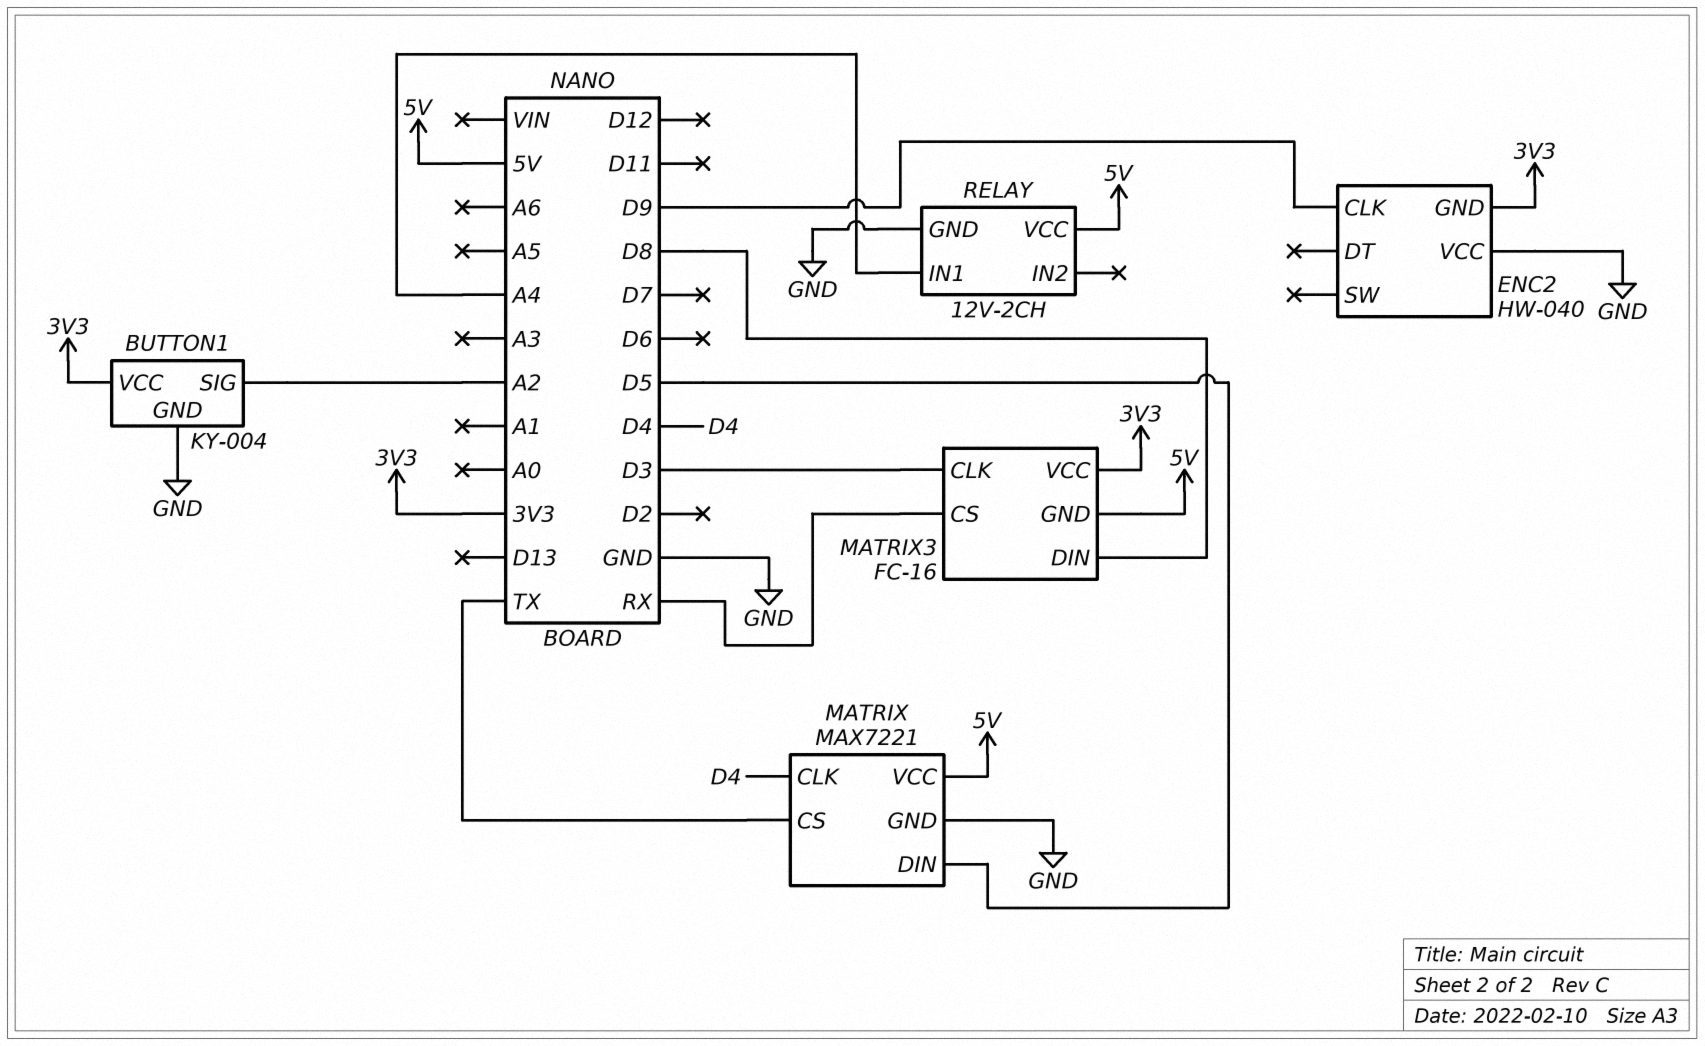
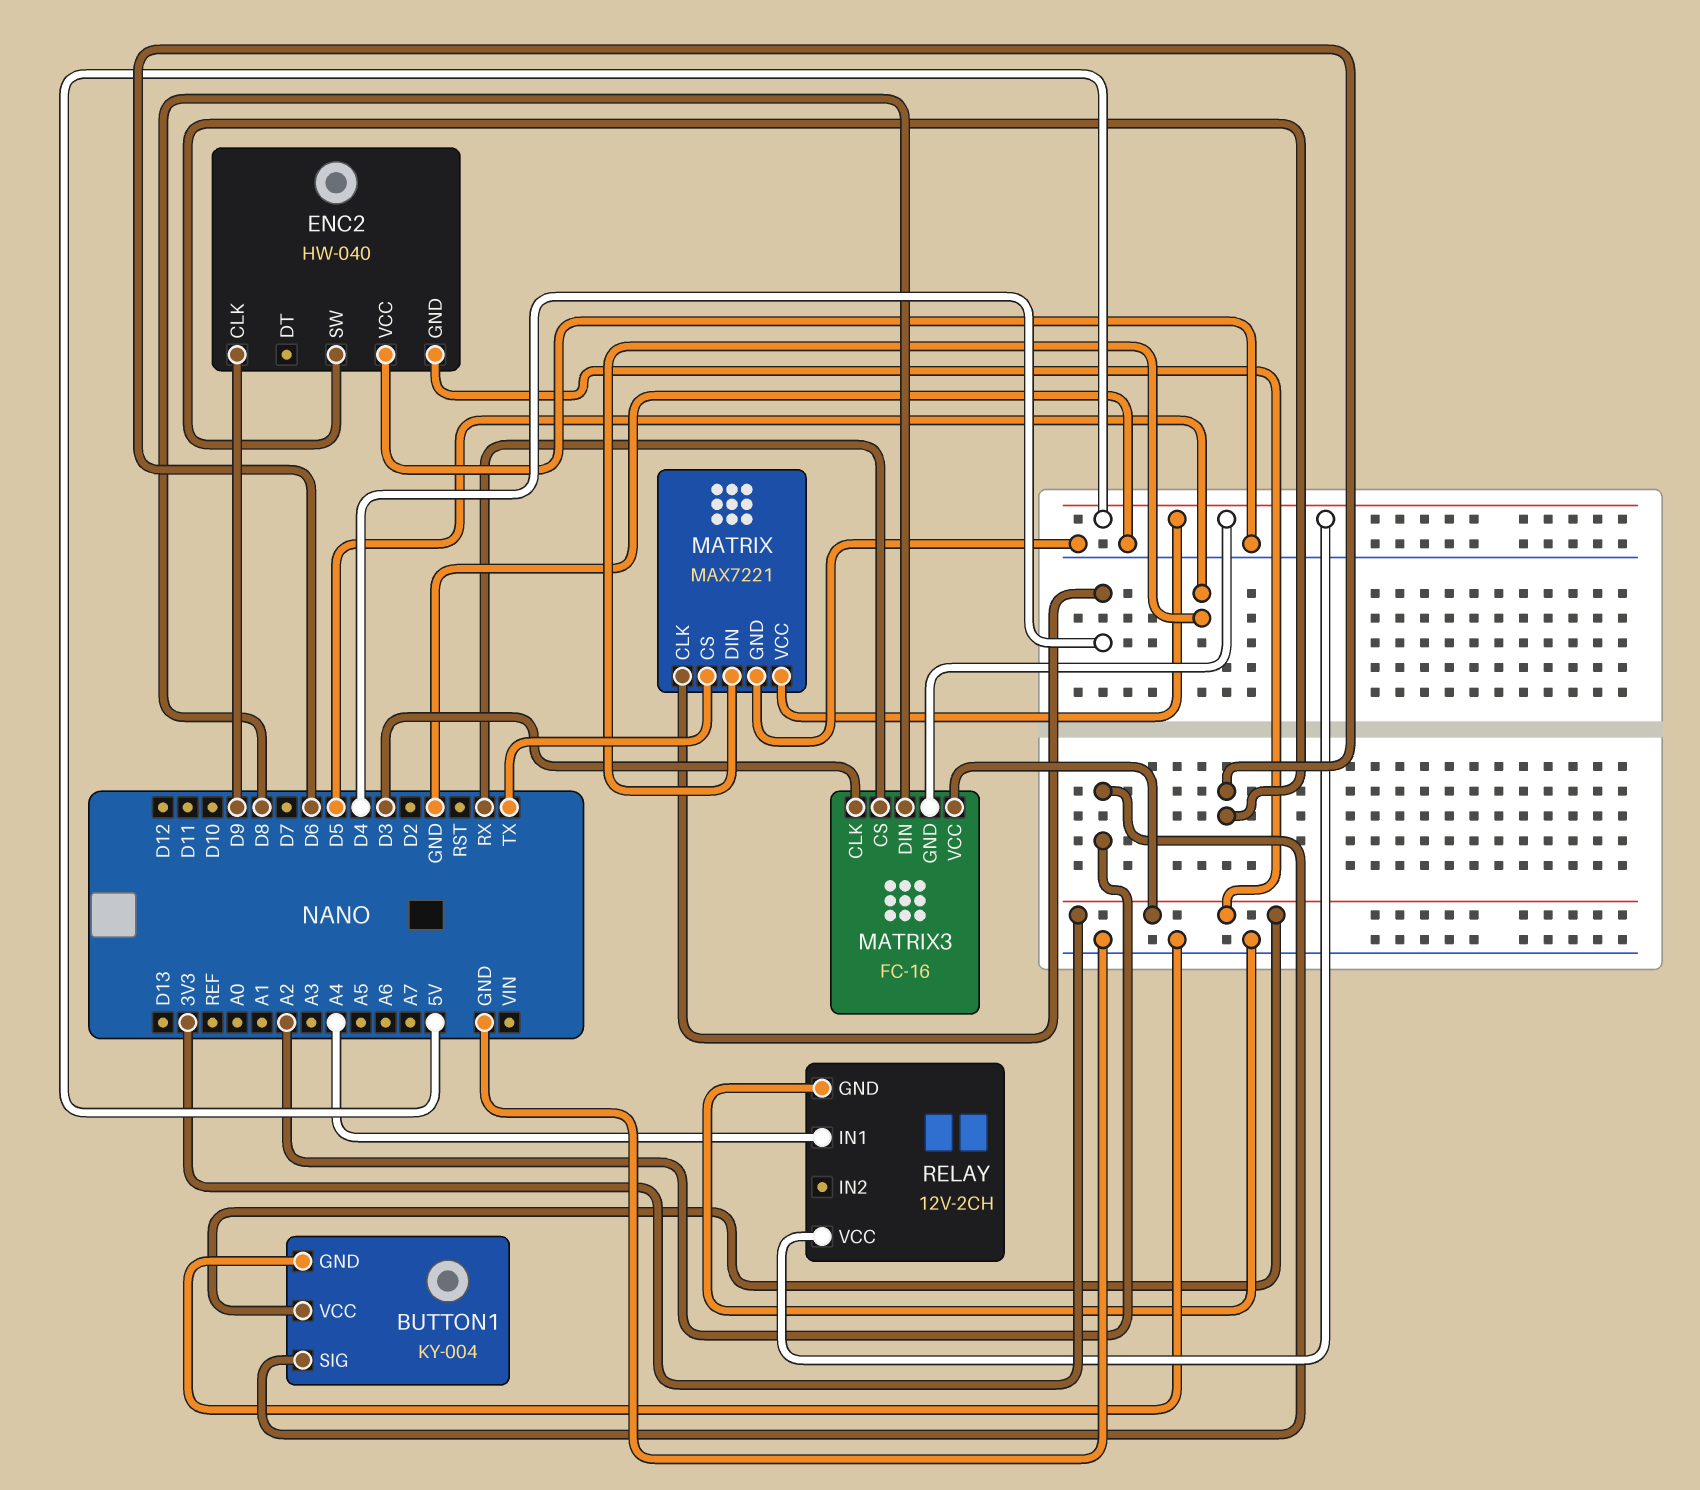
ENC2 pin SW: none -> D6

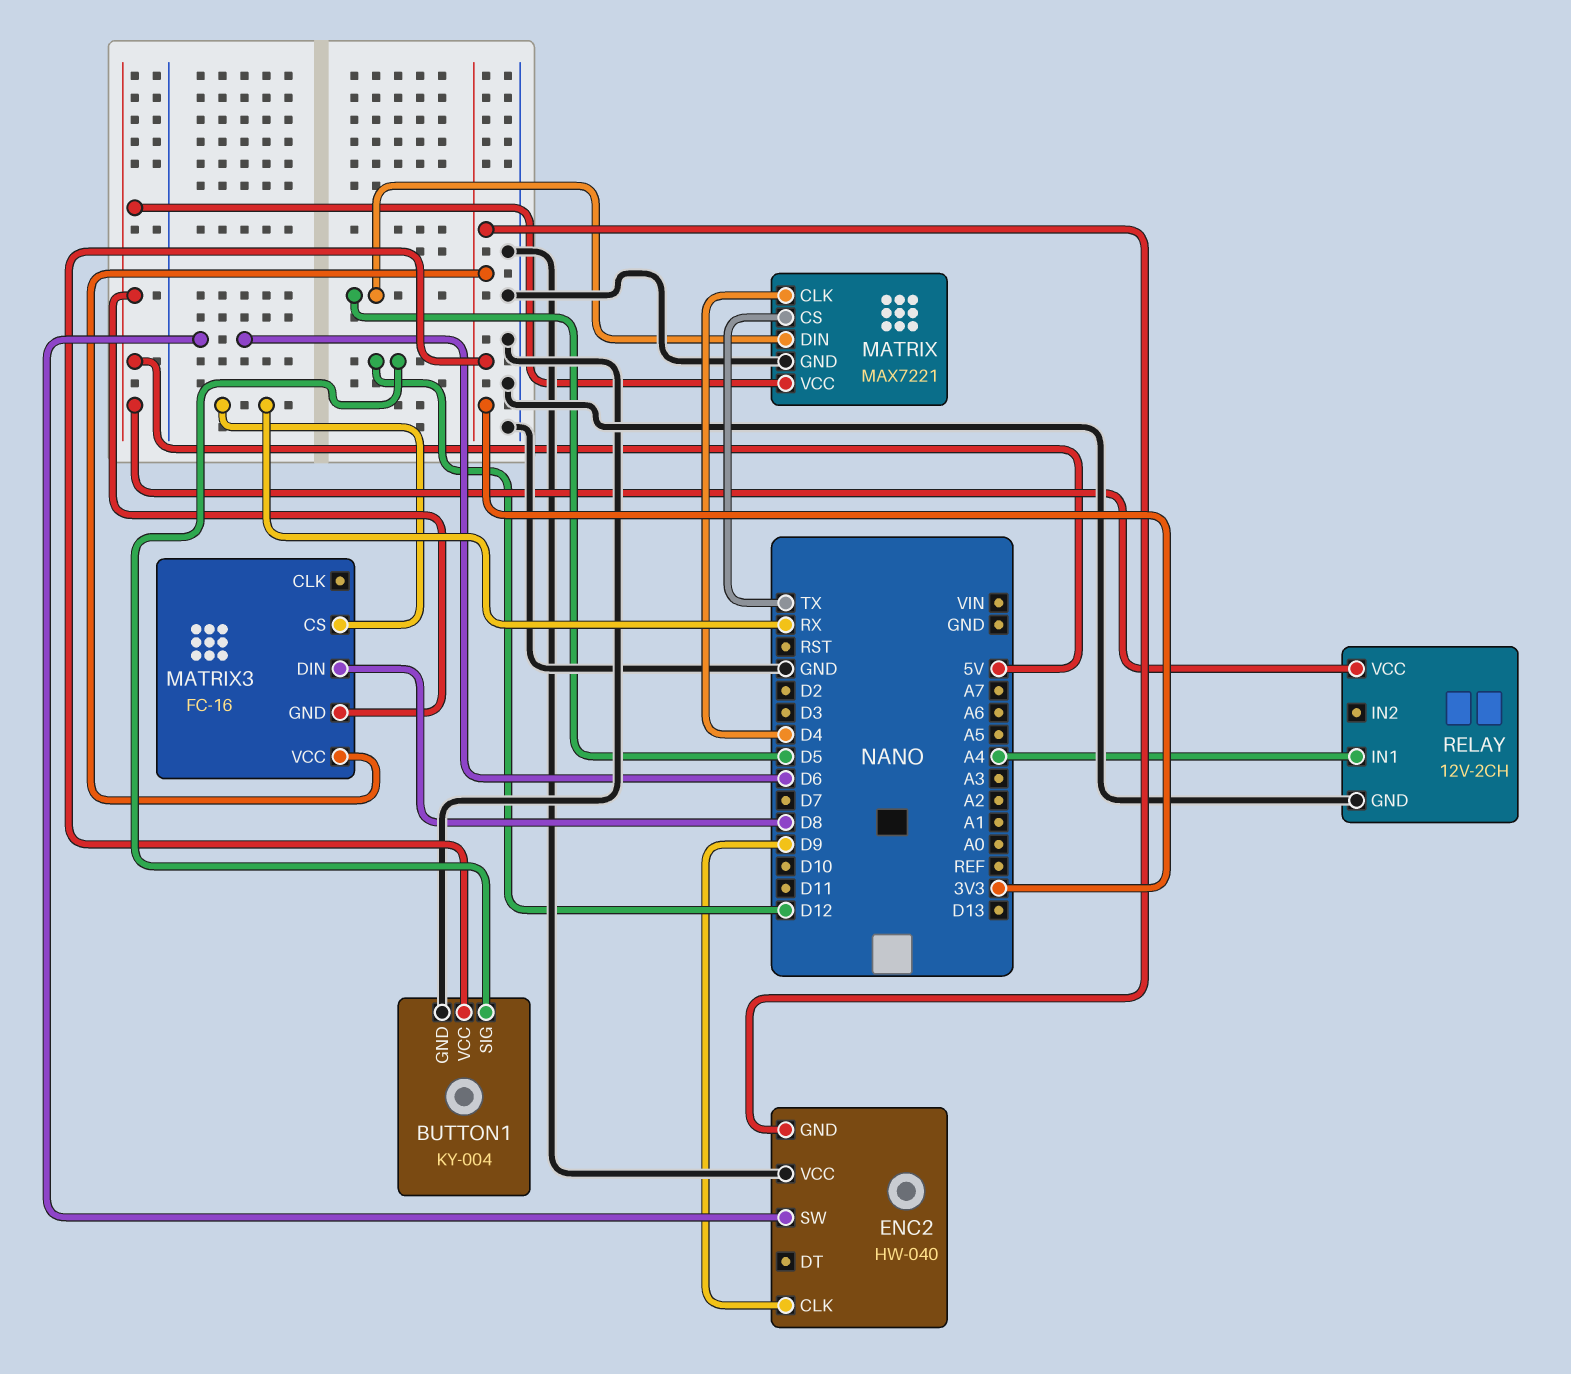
BUTTON1 pin SIG: A2 -> D12
MATRIX3 pin CLK: D3 -> none

